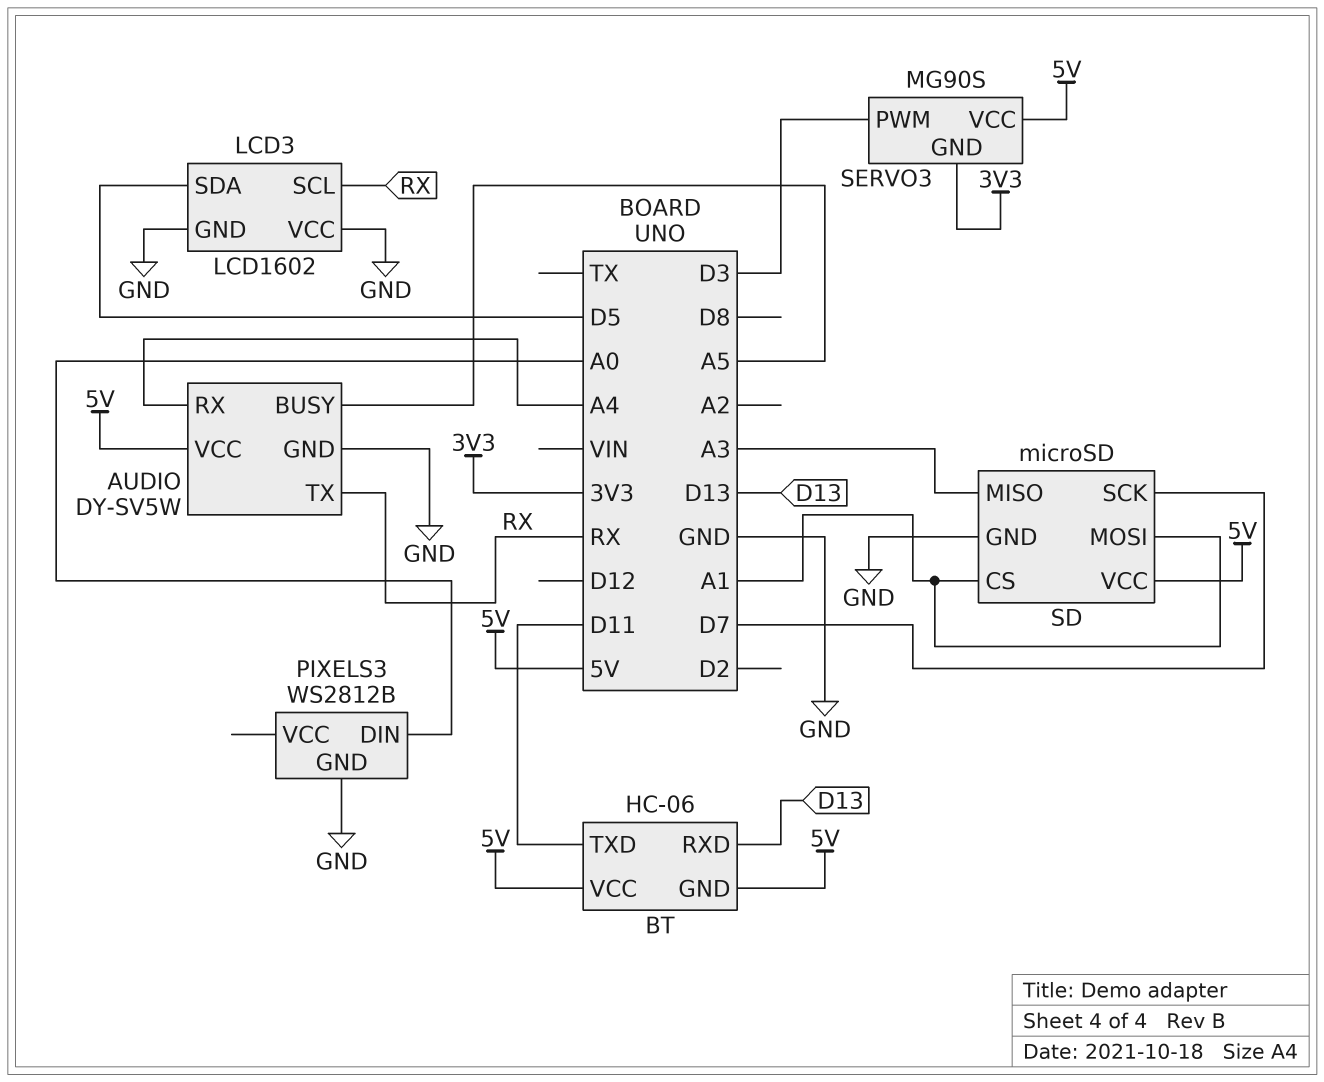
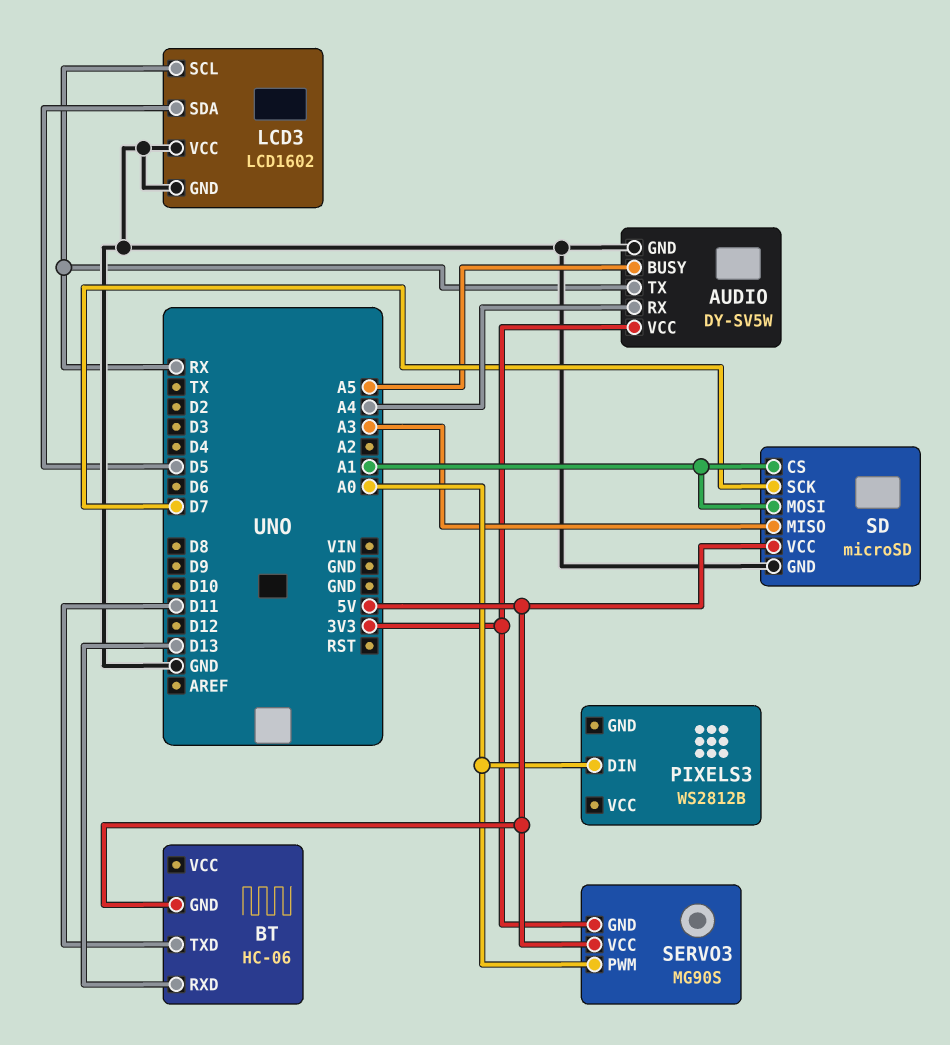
AUDIO pin VCC: 5V -> 3V3
BT pin VCC: 5V -> none
PIXELS3 pin GND: GND -> none
SERVO3 pin PWM: D3 -> A0

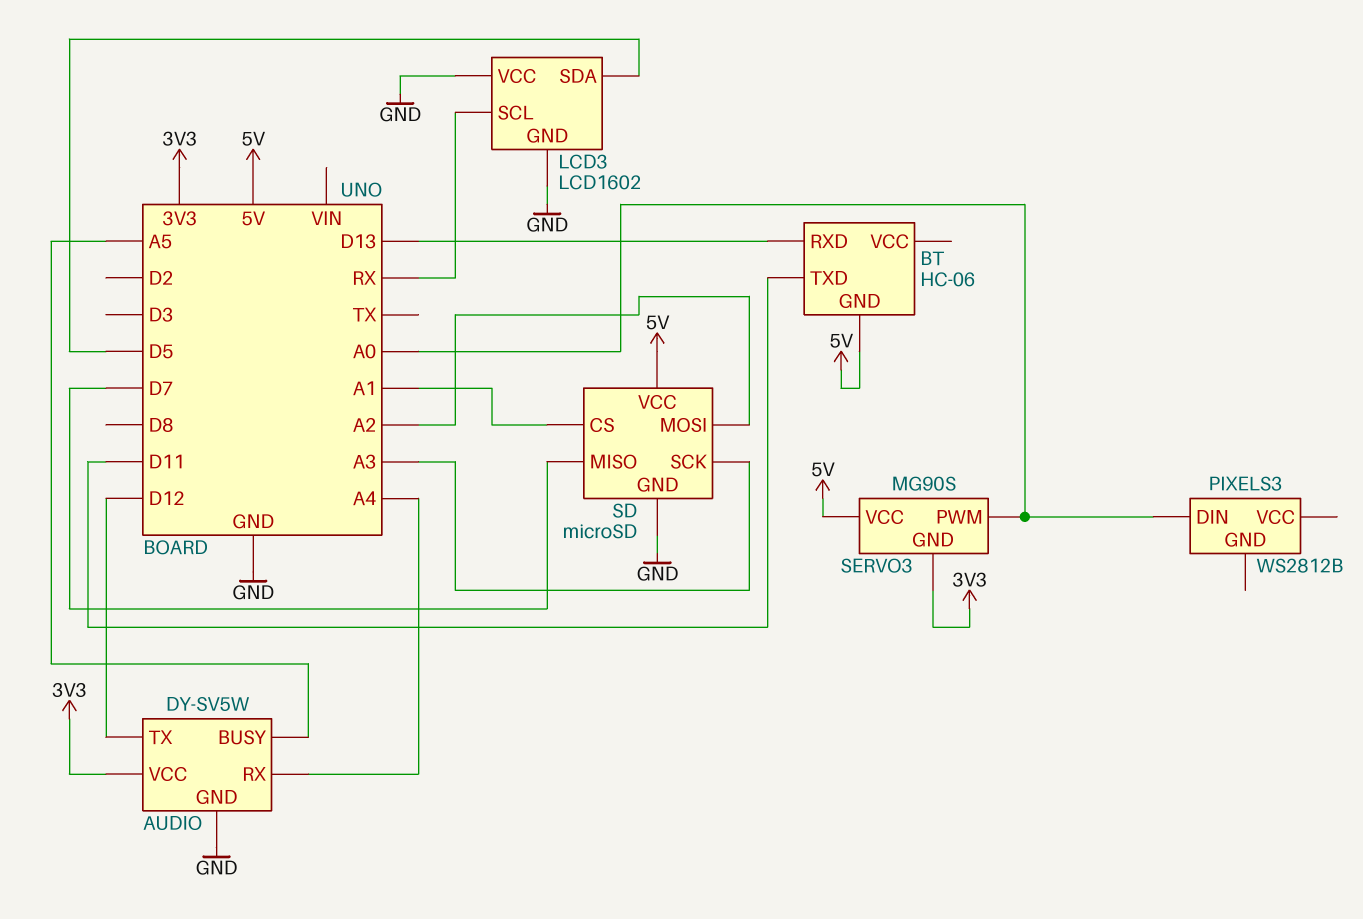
AUDIO pin TX: RX -> D12
SD pin MISO: A3 -> D7
SD pin MOSI: A1 -> A2
SD pin SCK: D7 -> A3

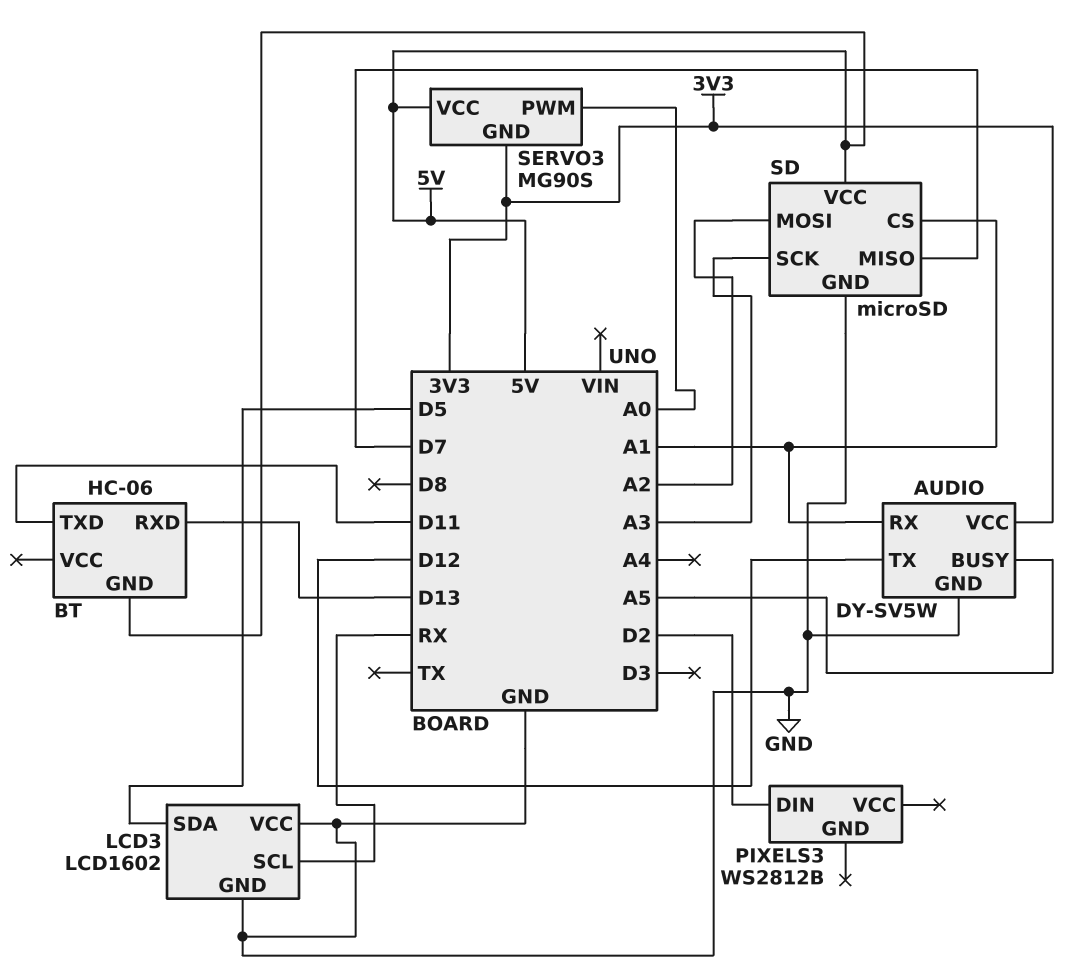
AUDIO pin RX: A4 -> A1
PIXELS3 pin DIN: A0 -> D2

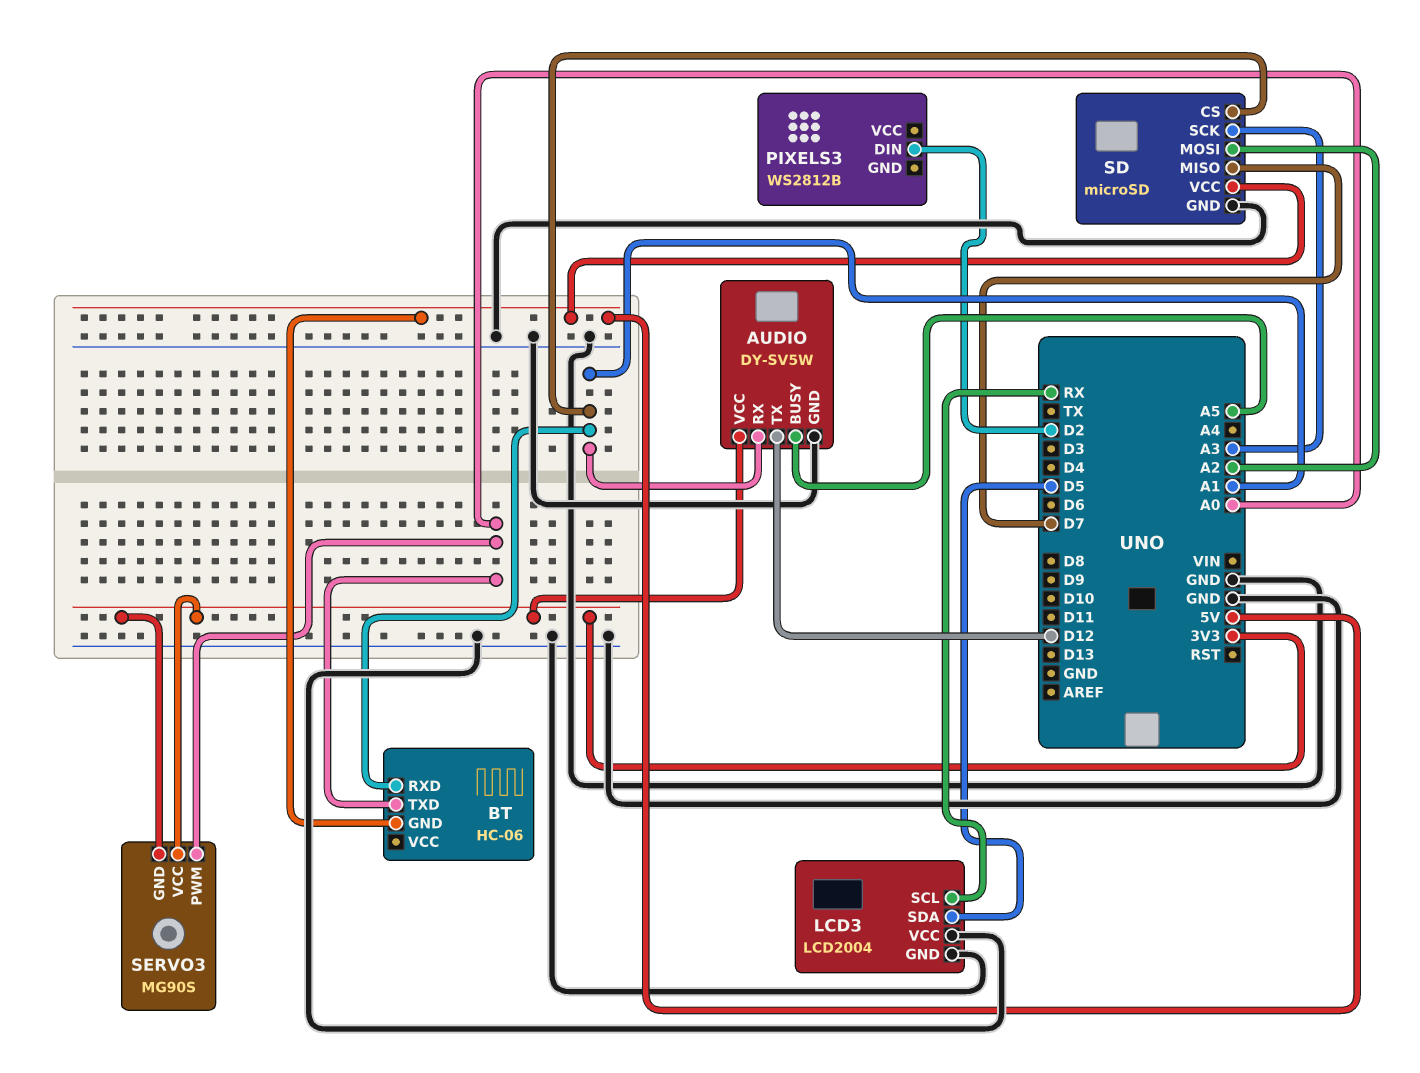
BT pin RXD: D13 -> A1
BT pin TXD: D11 -> A0
LCD3: LCD1602 -> LCD2004
SERVO3 pin VCC: 5V -> 3V3

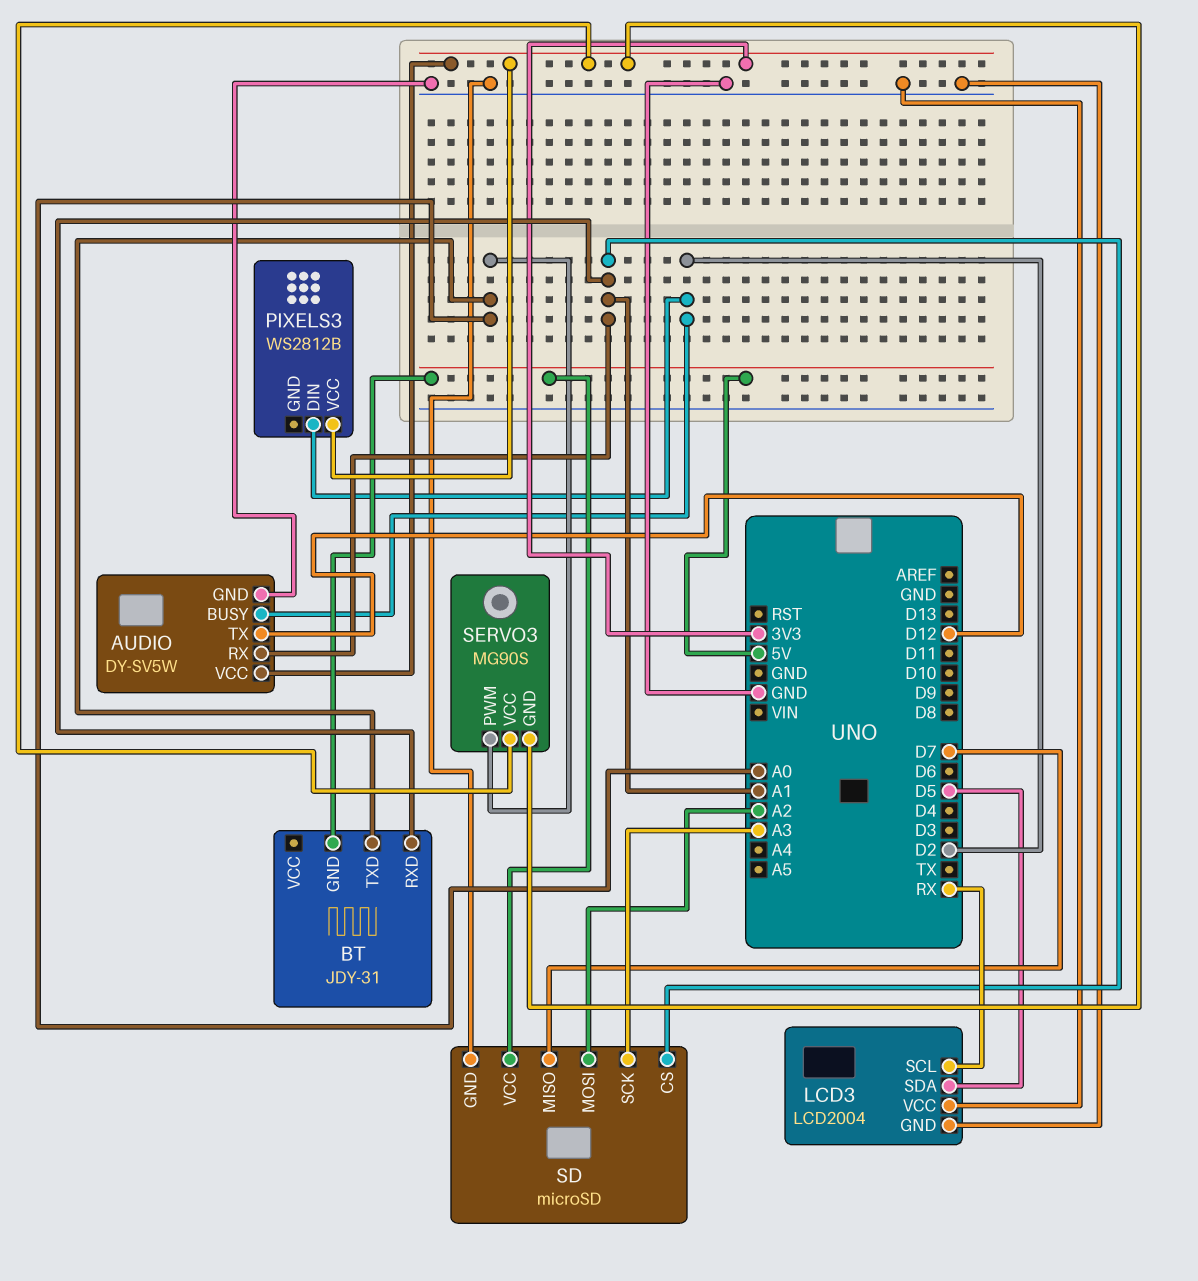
AUDIO pin BUSY: A5 -> D2
BT: HC-06 -> JDY-31
PIXELS3 pin VCC: none -> 3V3

